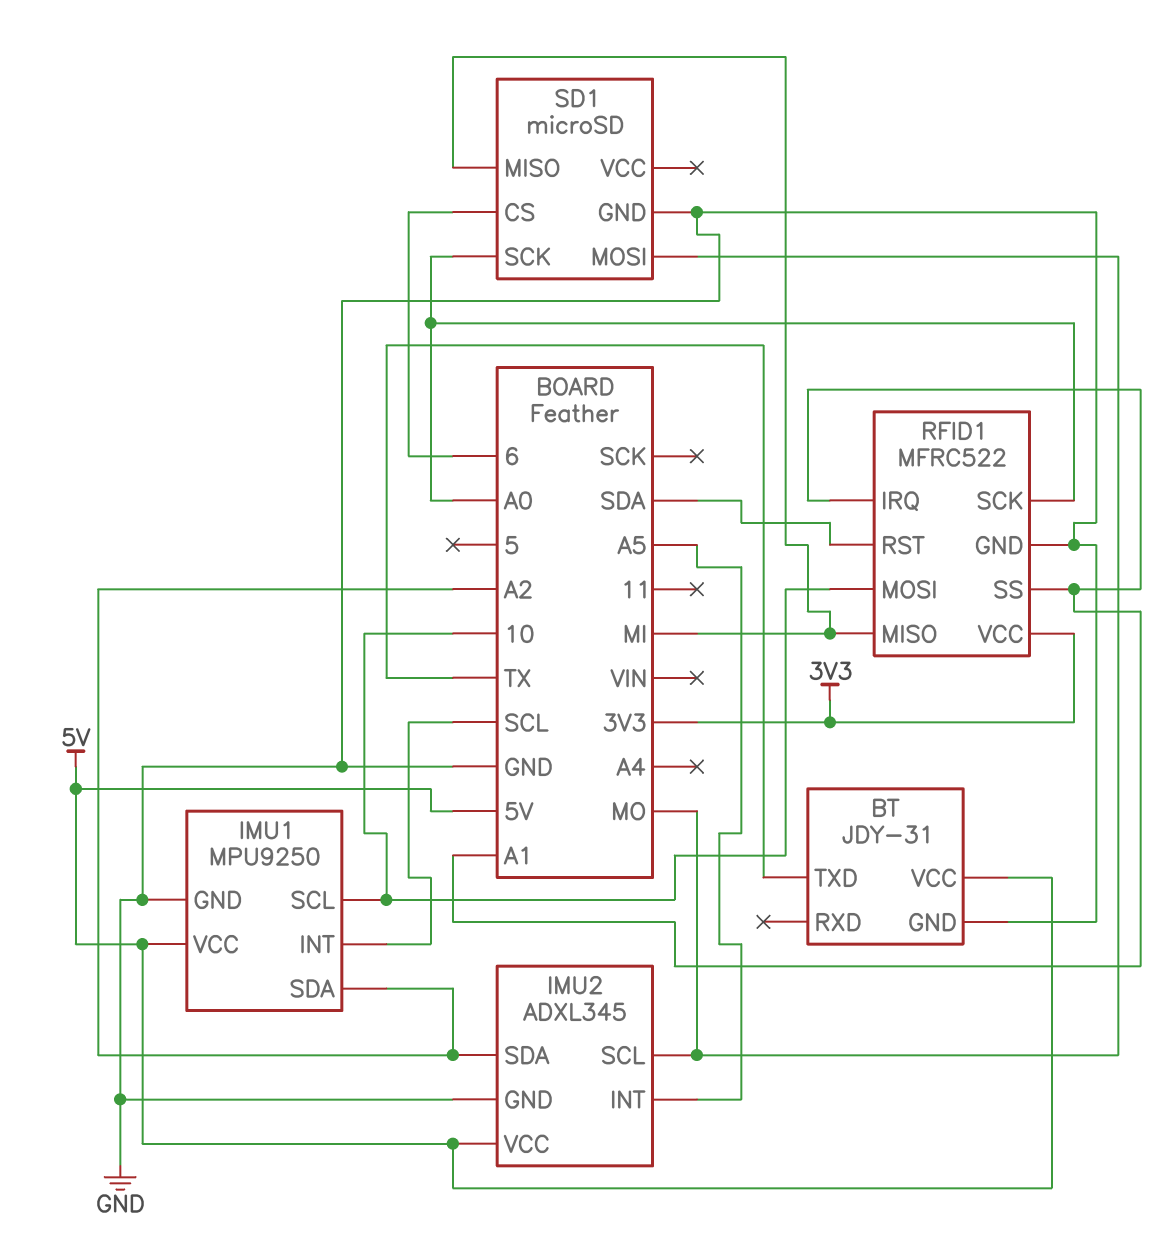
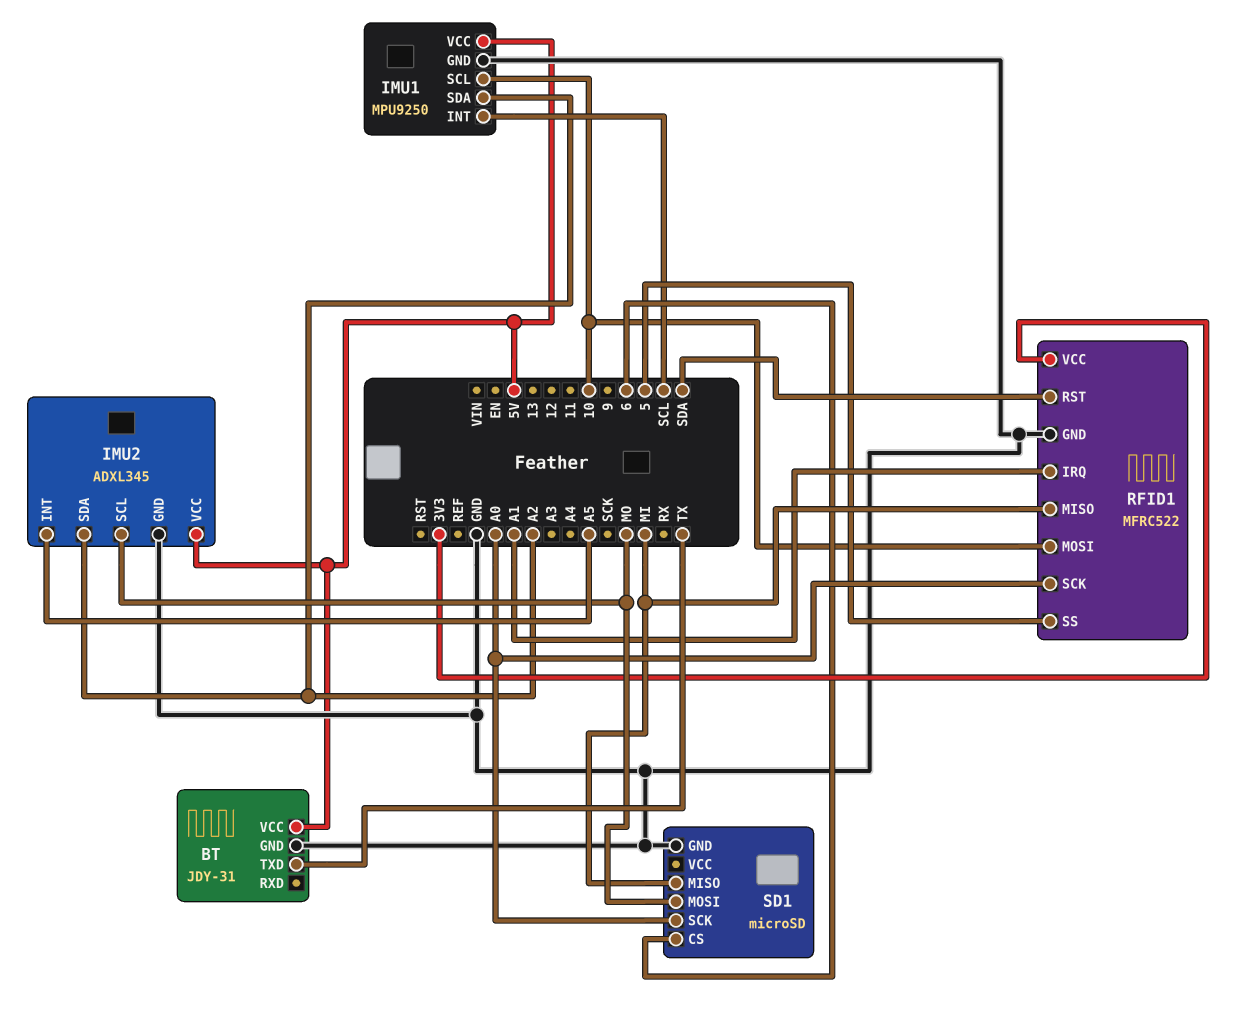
RFID1 pin SS: A1 -> 5

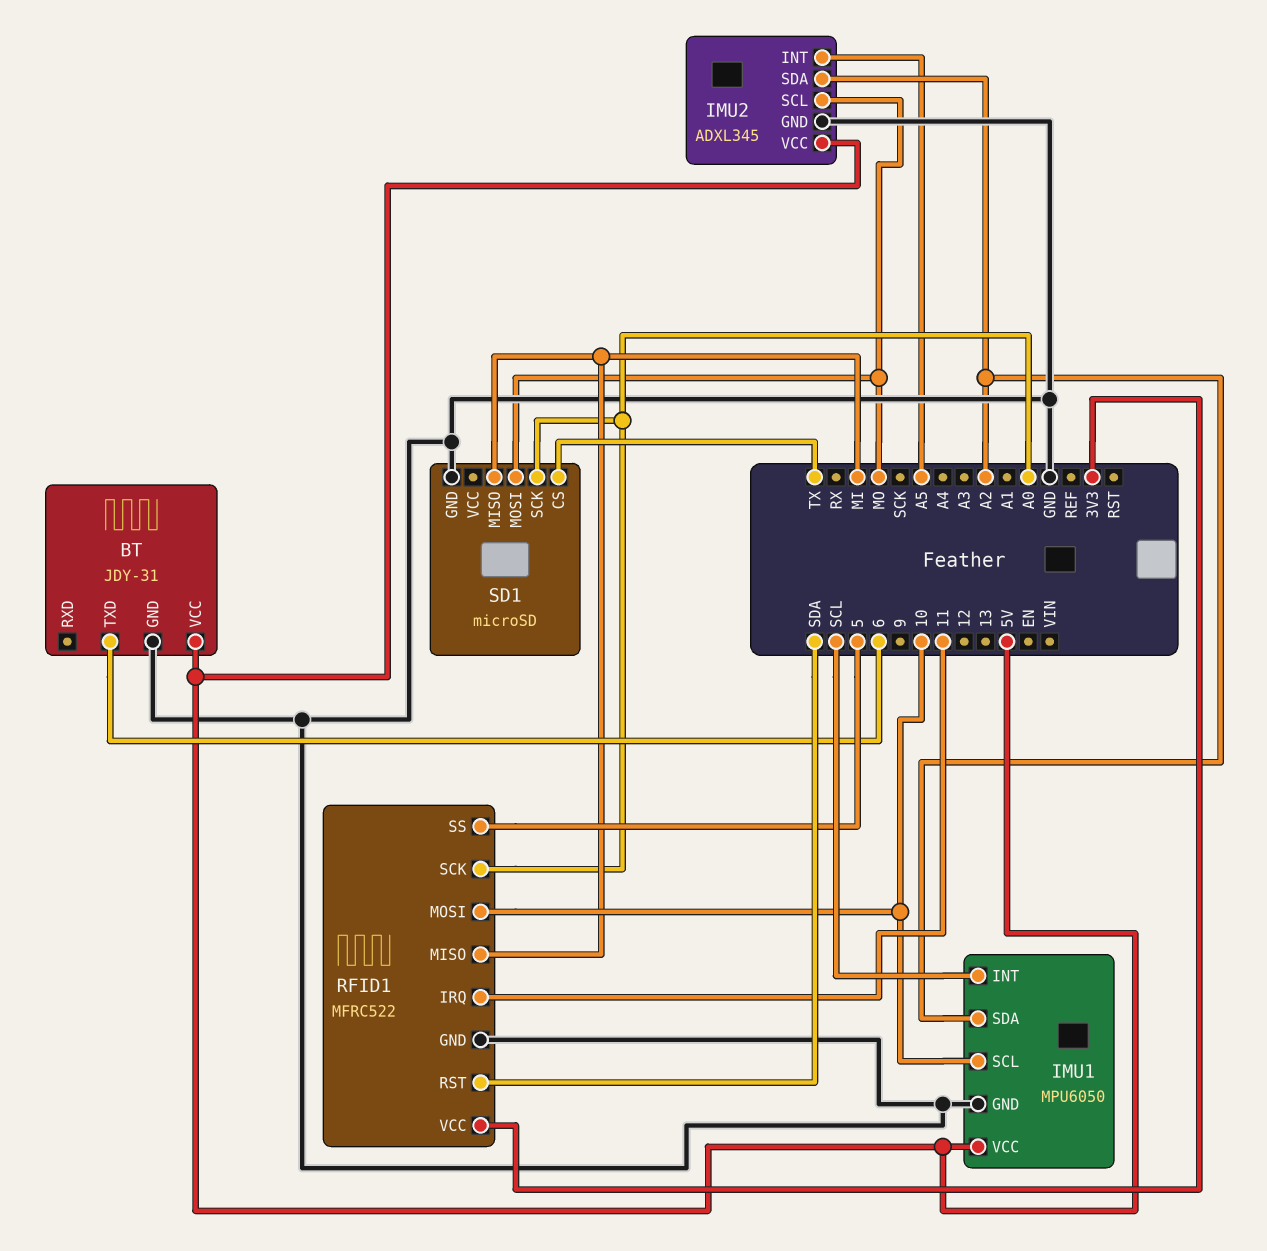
BT pin TXD: TX -> 6
IMU1: MPU9250 -> MPU6050
RFID1 pin IRQ: A1 -> 11
SD1 pin CS: 6 -> TX

